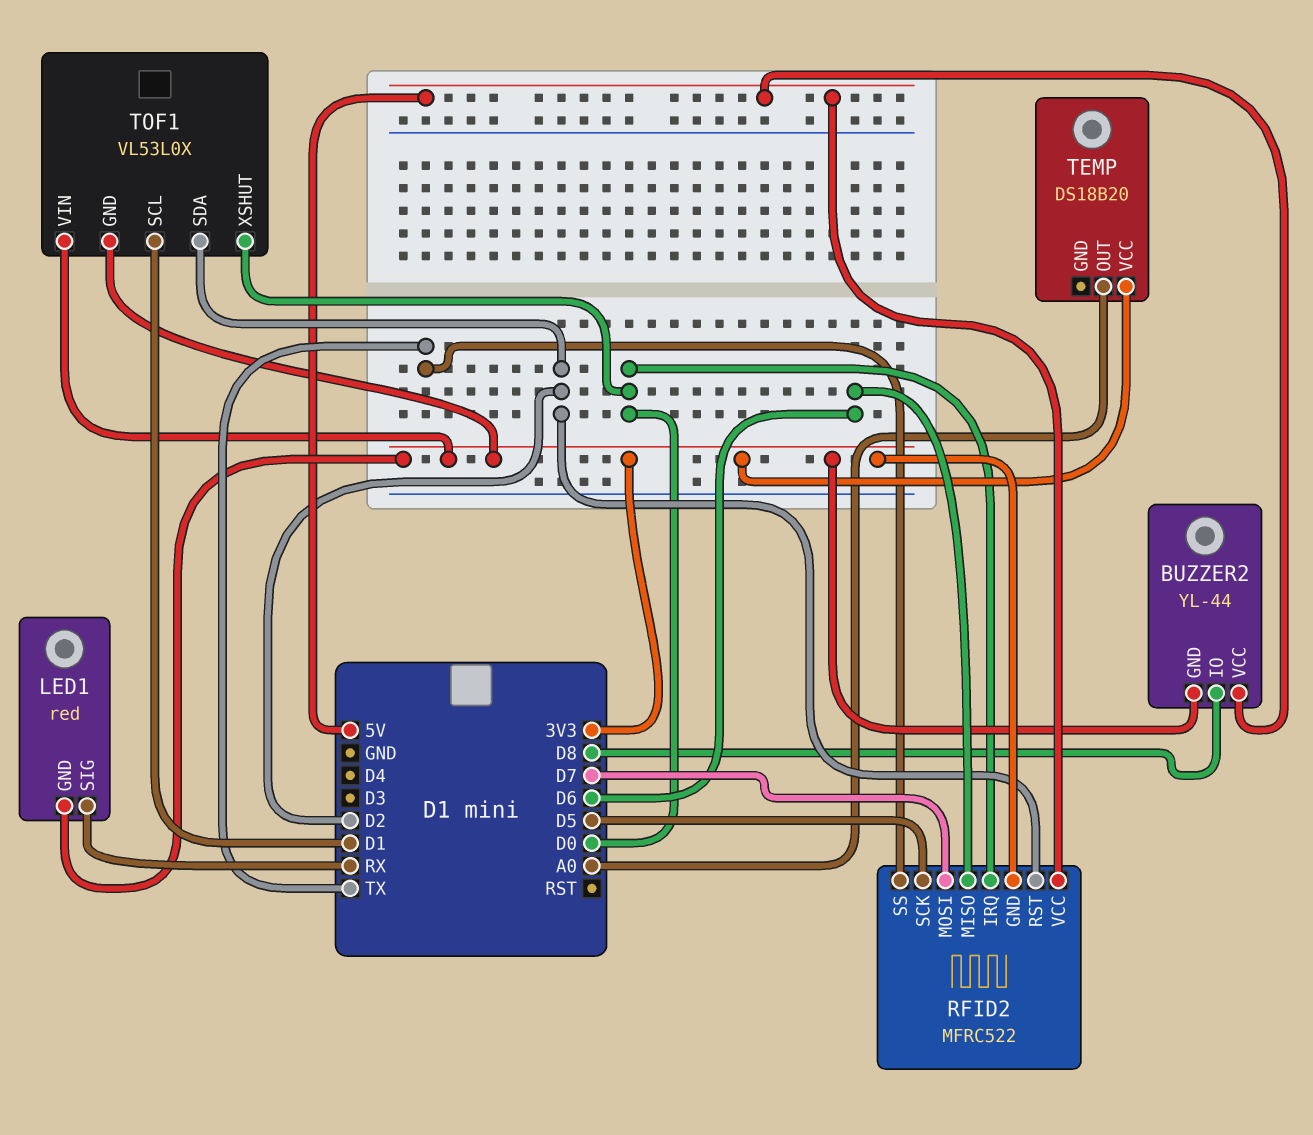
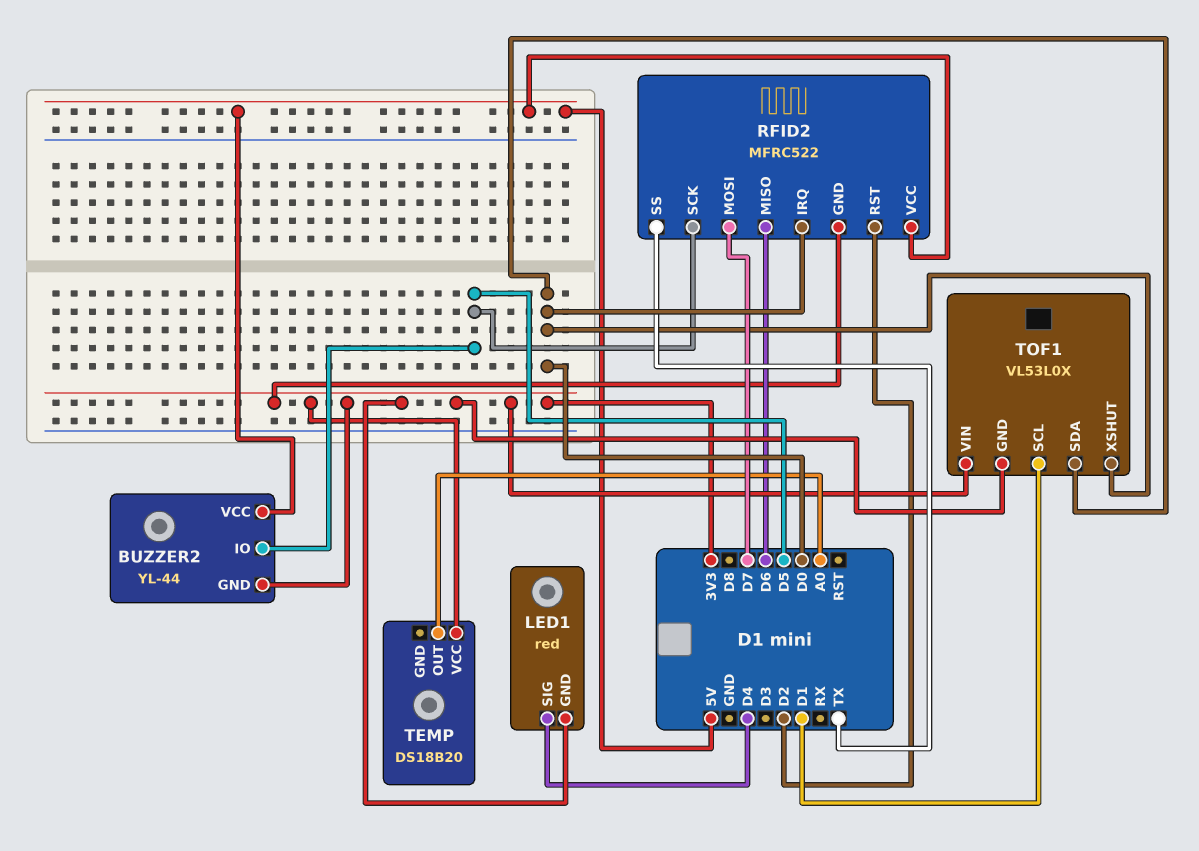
BUZZER2 pin IO: D8 -> D5
LED1 pin SIG: RX -> D4
TOF1 pin SDA: D2 -> D0

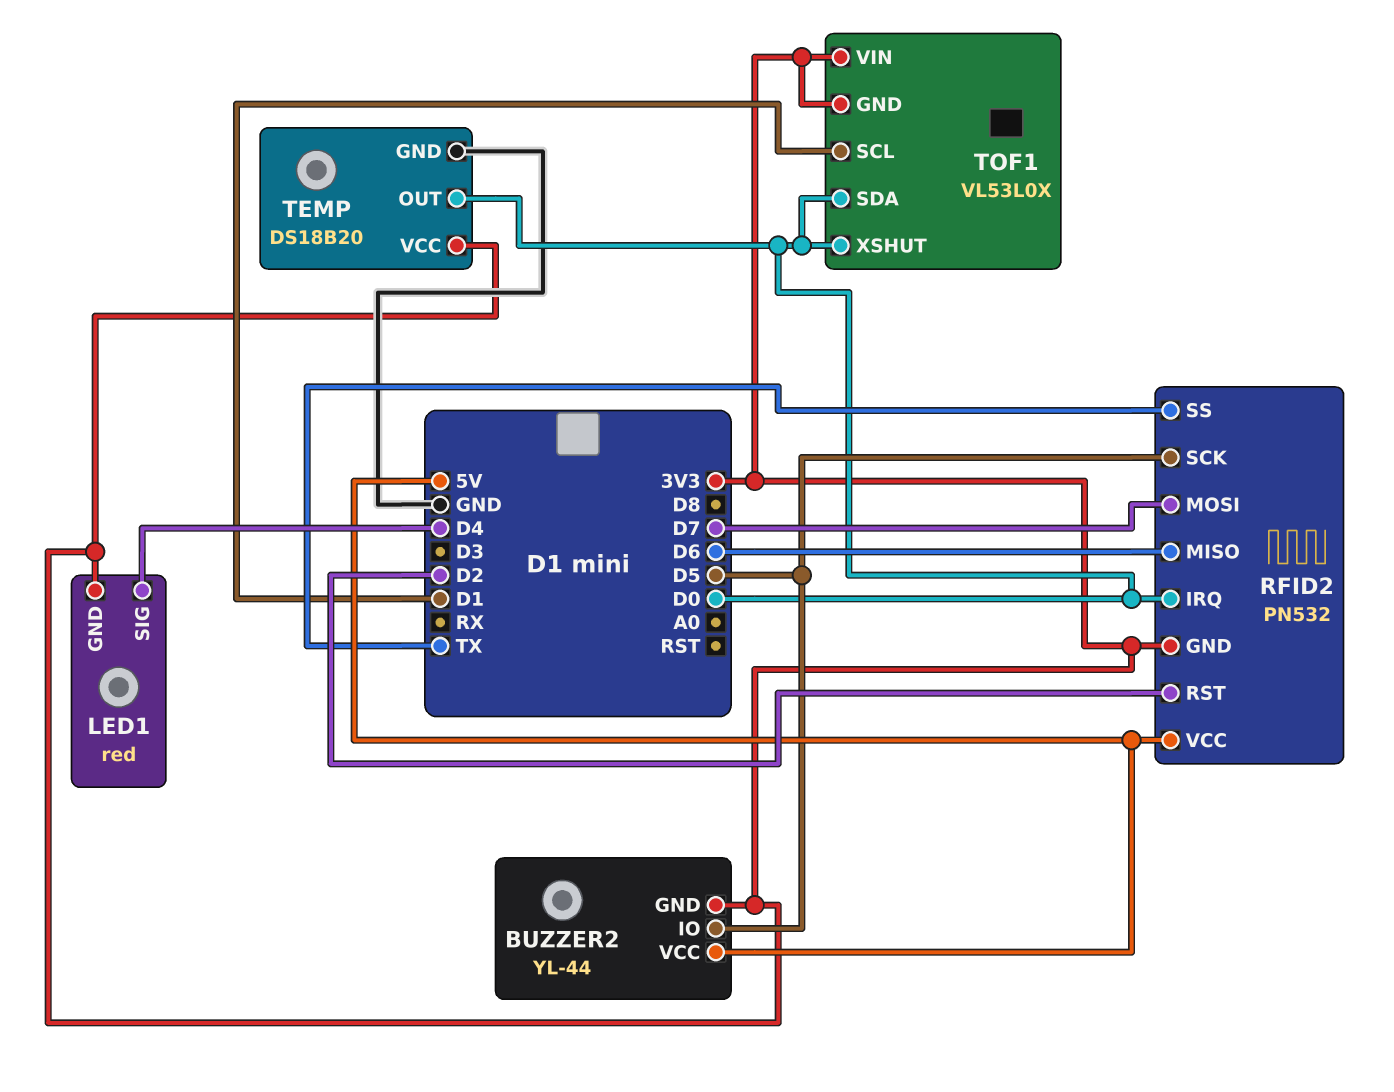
RFID2: MFRC522 -> PN532
TEMP pin GND: none -> GND
TEMP pin OUT: A0 -> D0

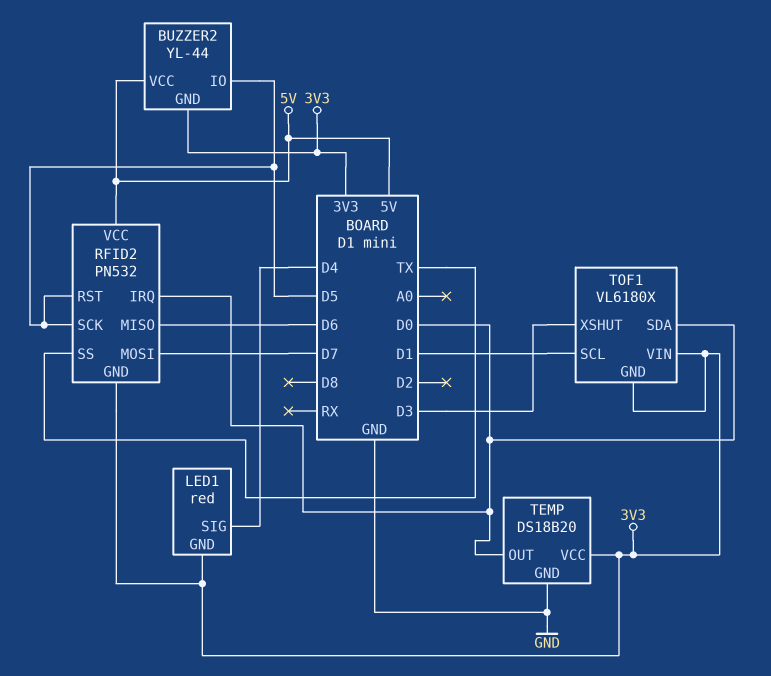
RFID2 pin RST: D2 -> D5
TOF1: VL53L0X -> VL6180X
TOF1 pin XSHUT: D0 -> D3

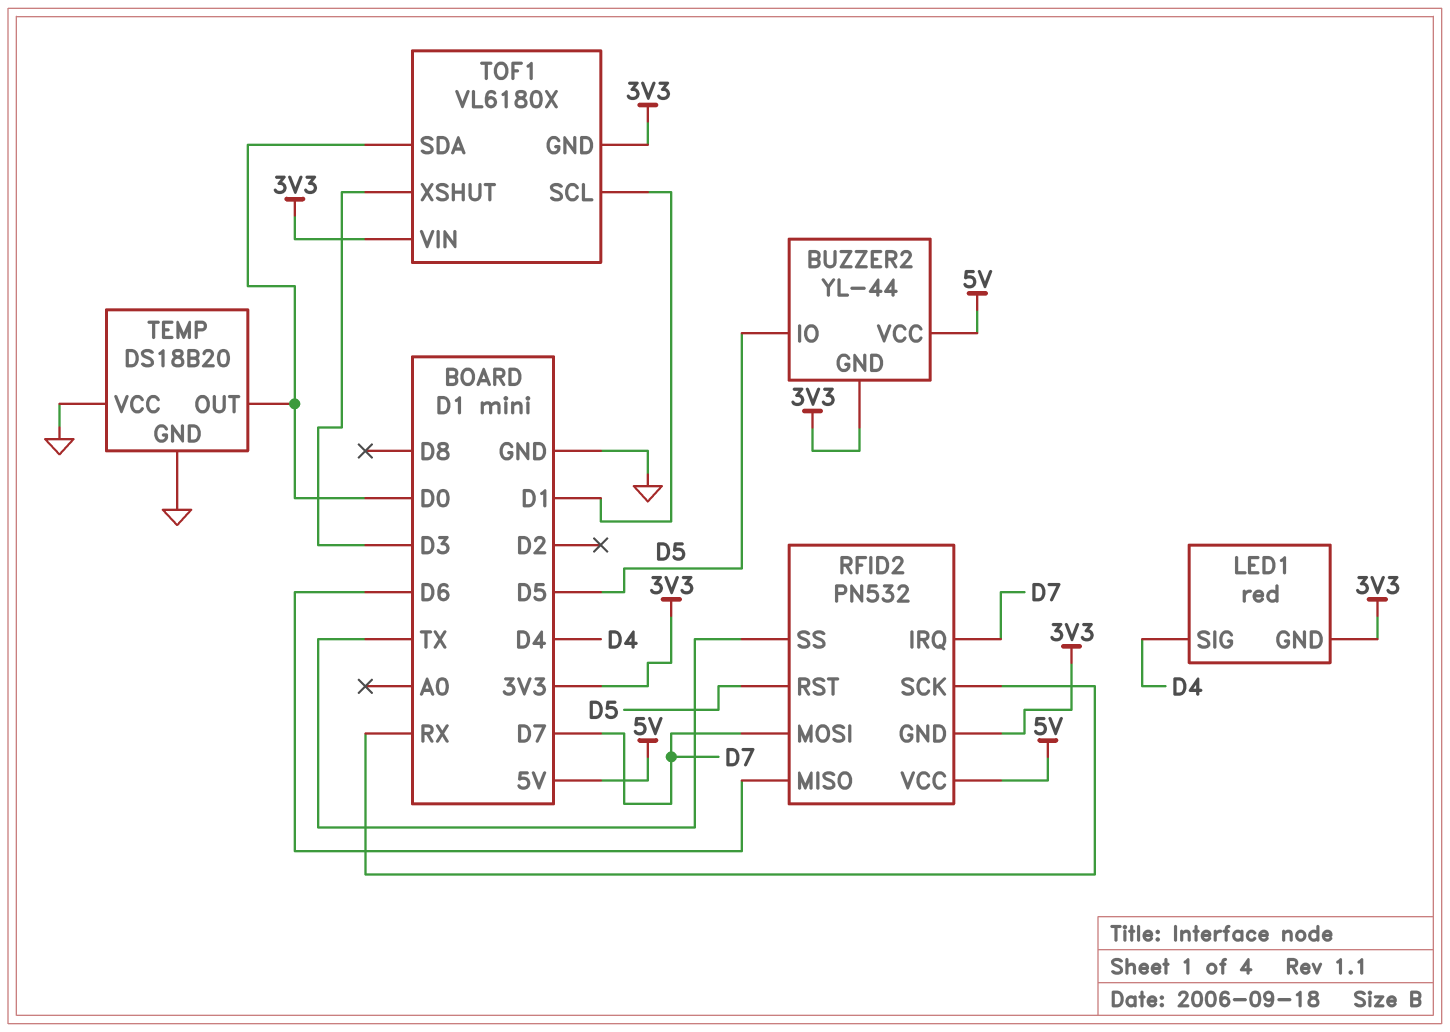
RFID2 pin IRQ: D0 -> D7
RFID2 pin SCK: D5 -> RX
TEMP pin VCC: 3V3 -> GND

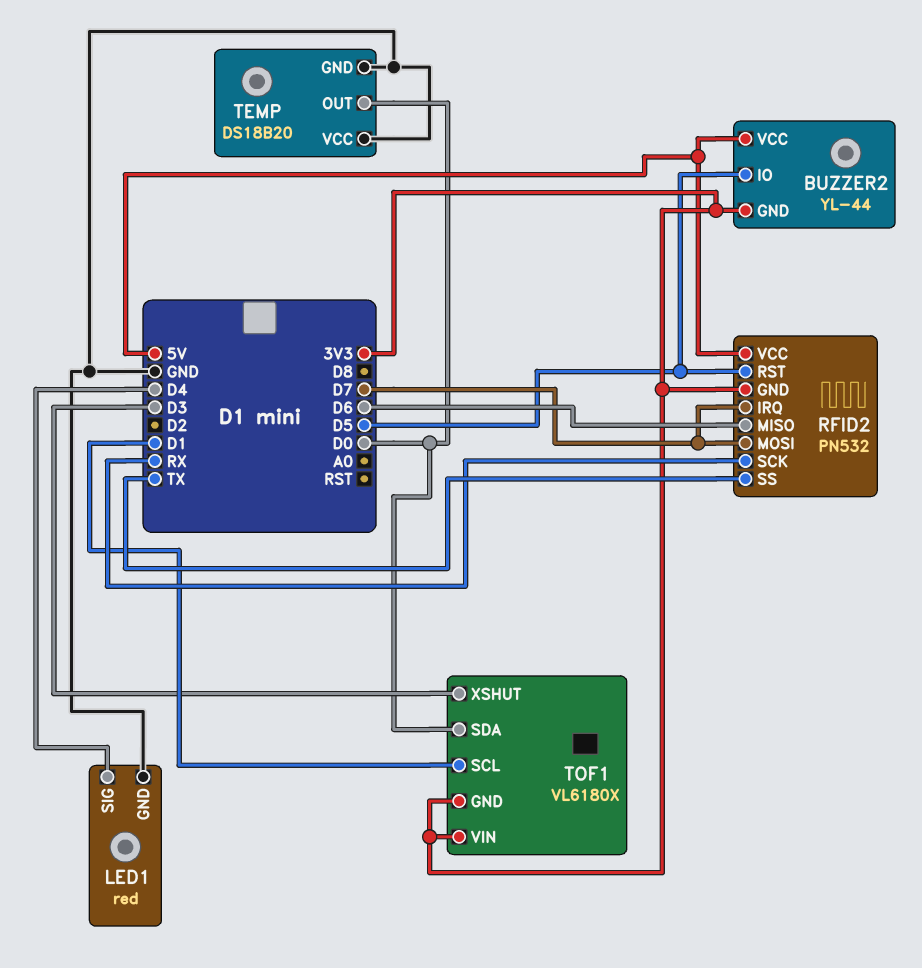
LED1 pin GND: 3V3 -> GND

